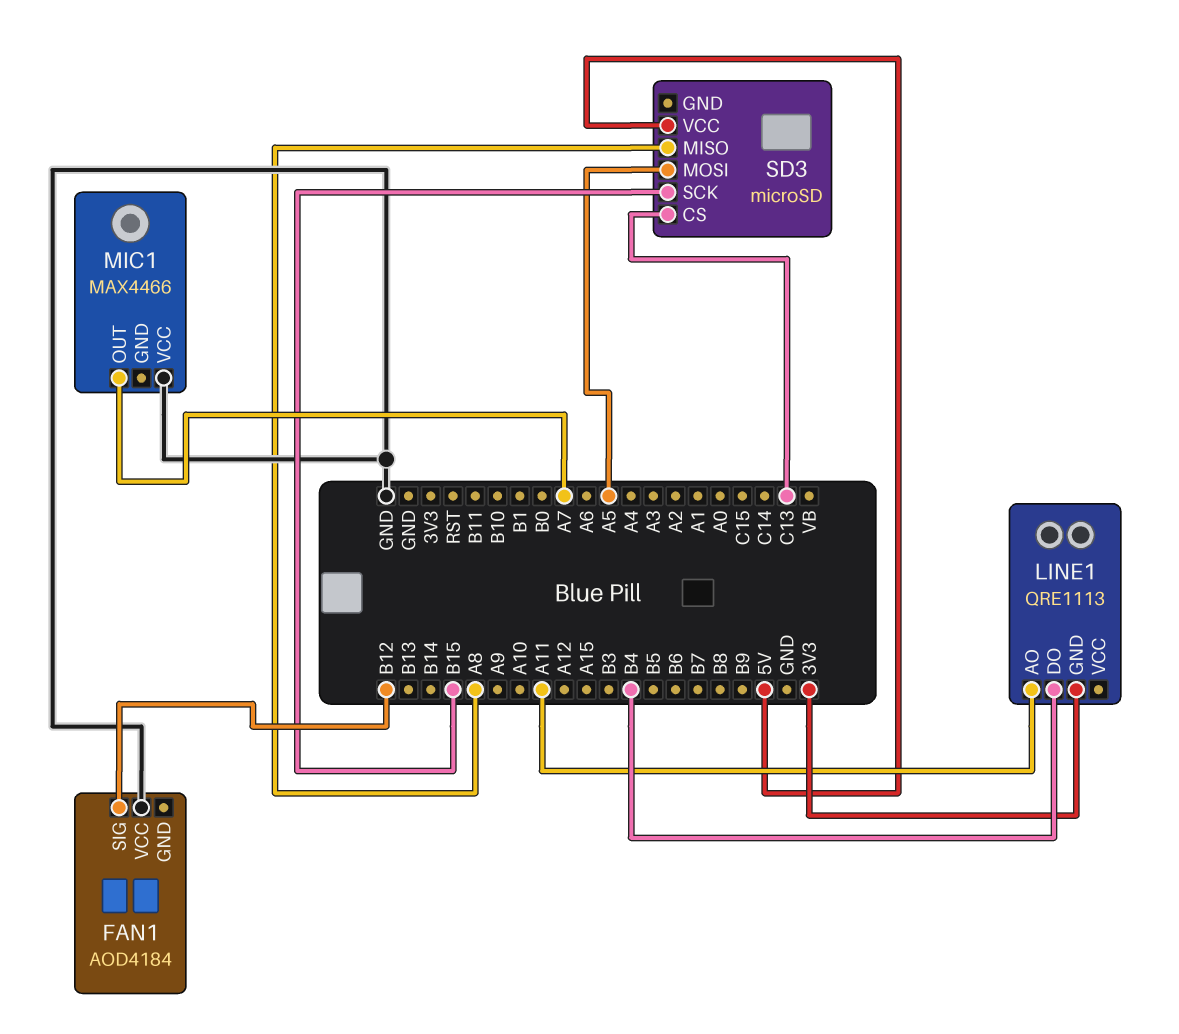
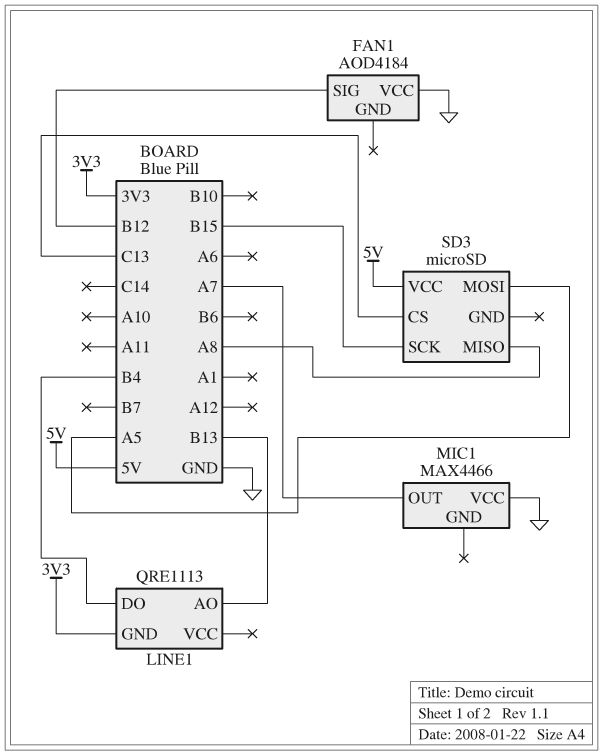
LINE1 pin AO: A11 -> B13

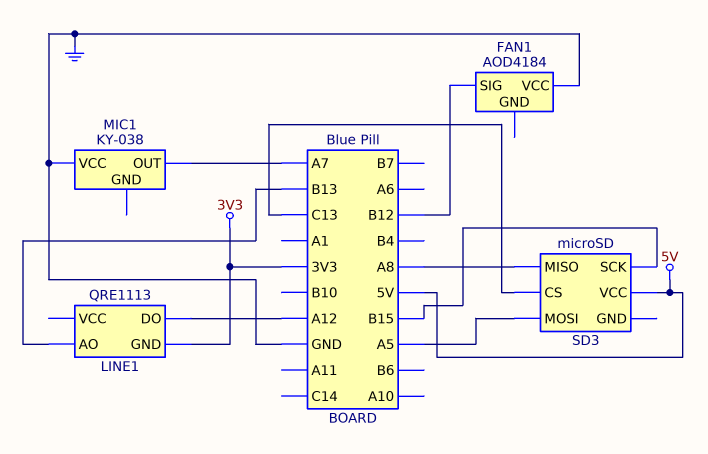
LINE1 pin DO: B4 -> A12
MIC1: MAX4466 -> KY-038

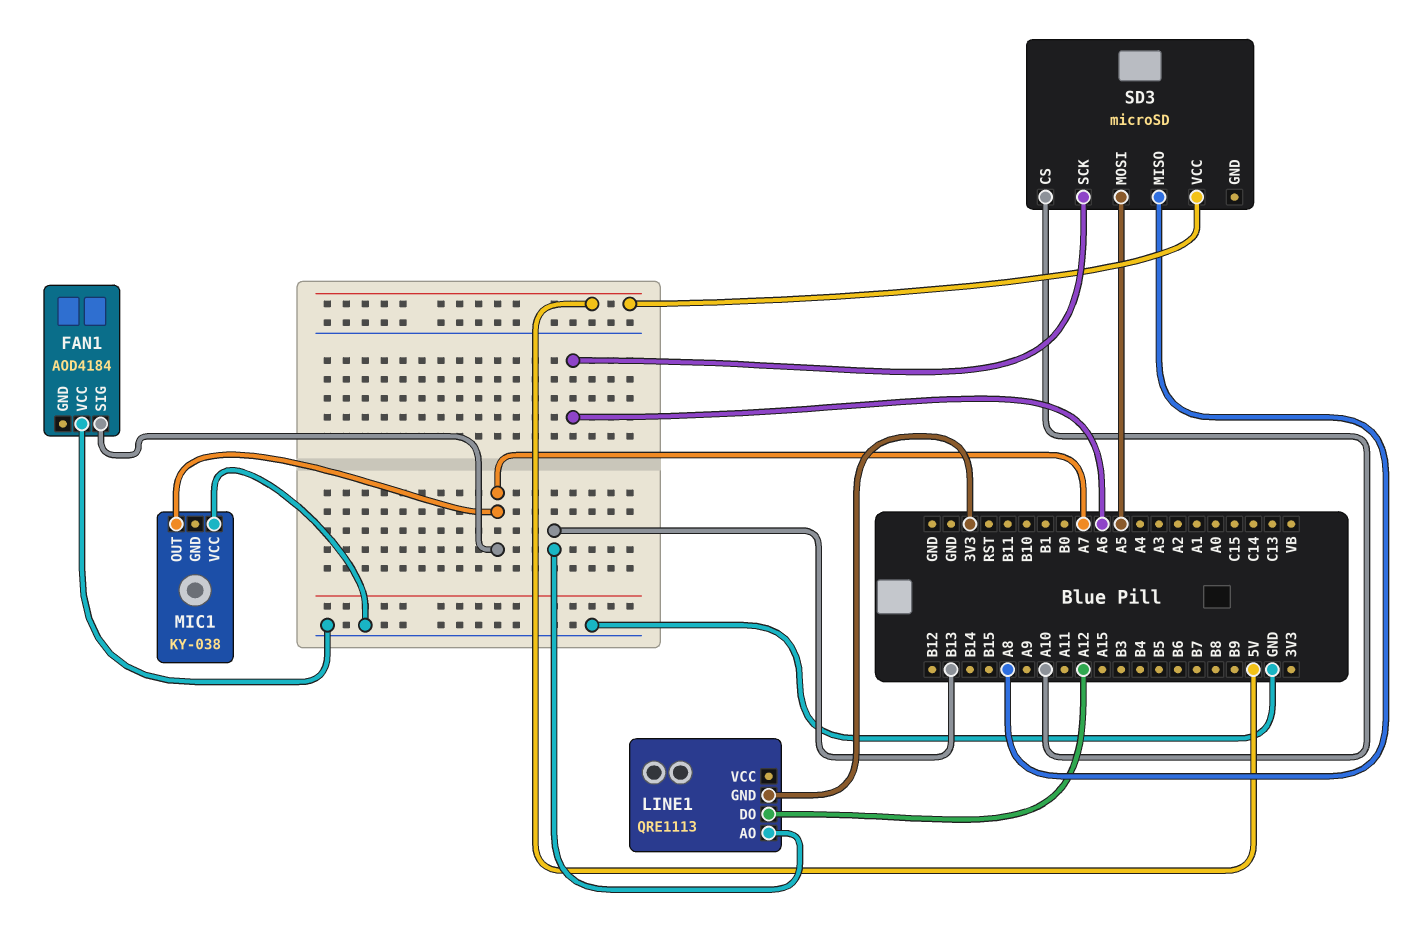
FAN1 pin SIG: B12 -> A7
SD3 pin CS: C13 -> A10
SD3 pin SCK: B15 -> A6

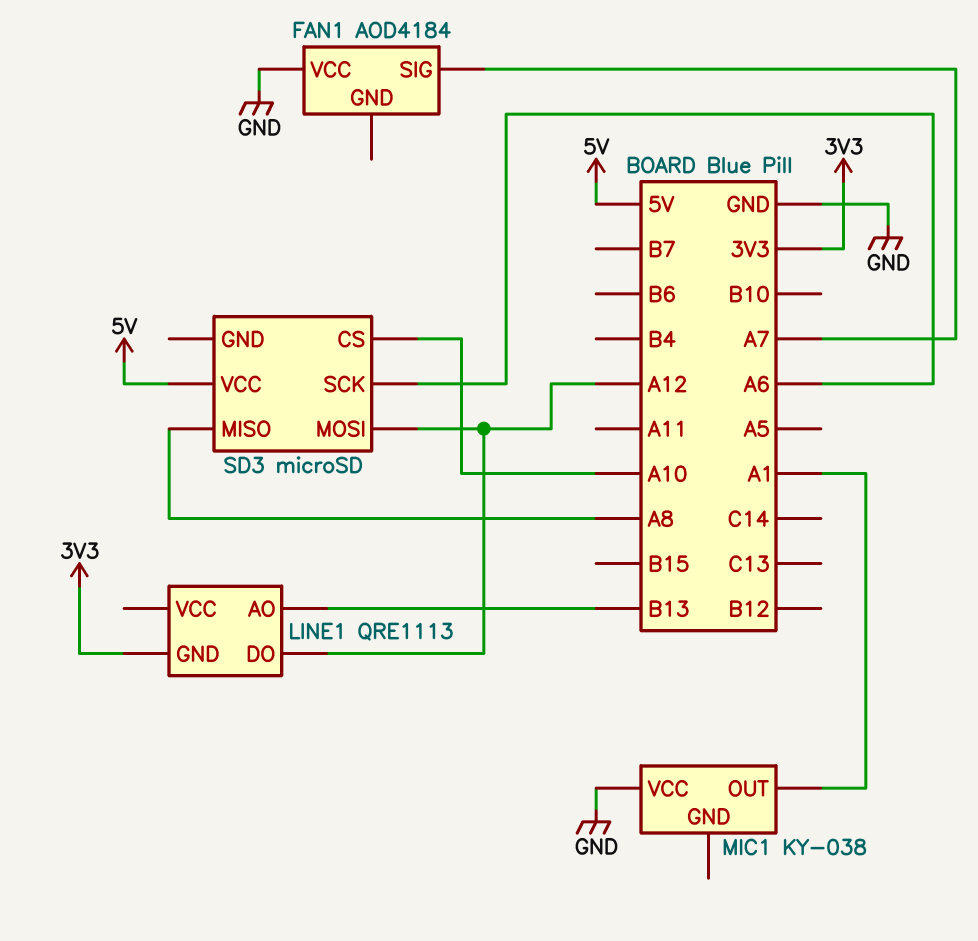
MIC1 pin OUT: A7 -> A1
SD3 pin MOSI: A5 -> A12

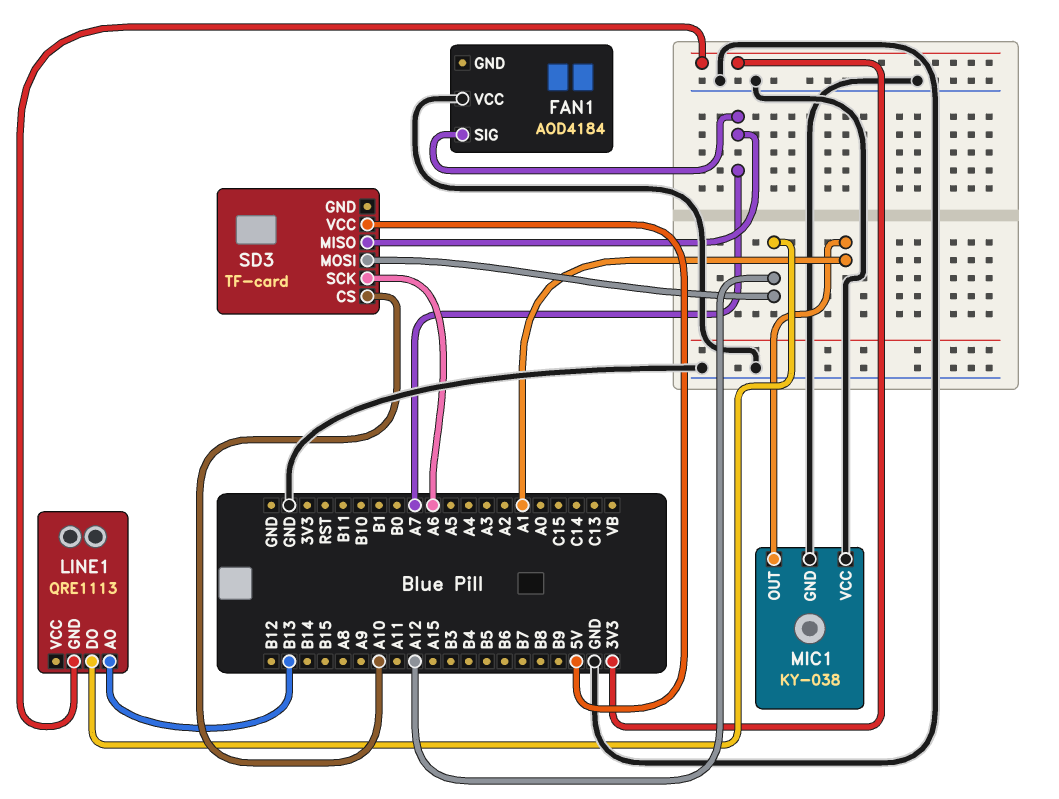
MIC1 pin GND: none -> GND
SD3: microSD -> TF-card
SD3 pin MISO: A8 -> A7

